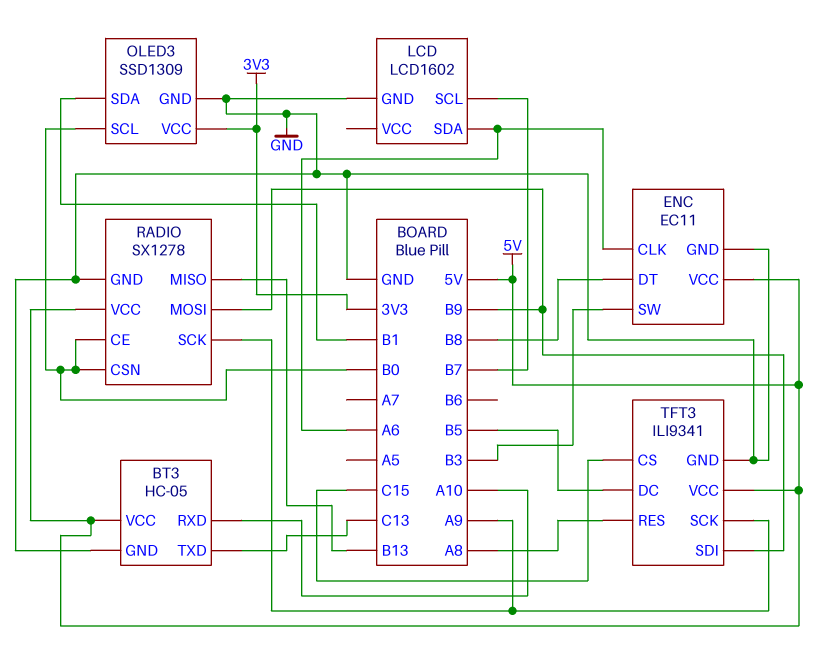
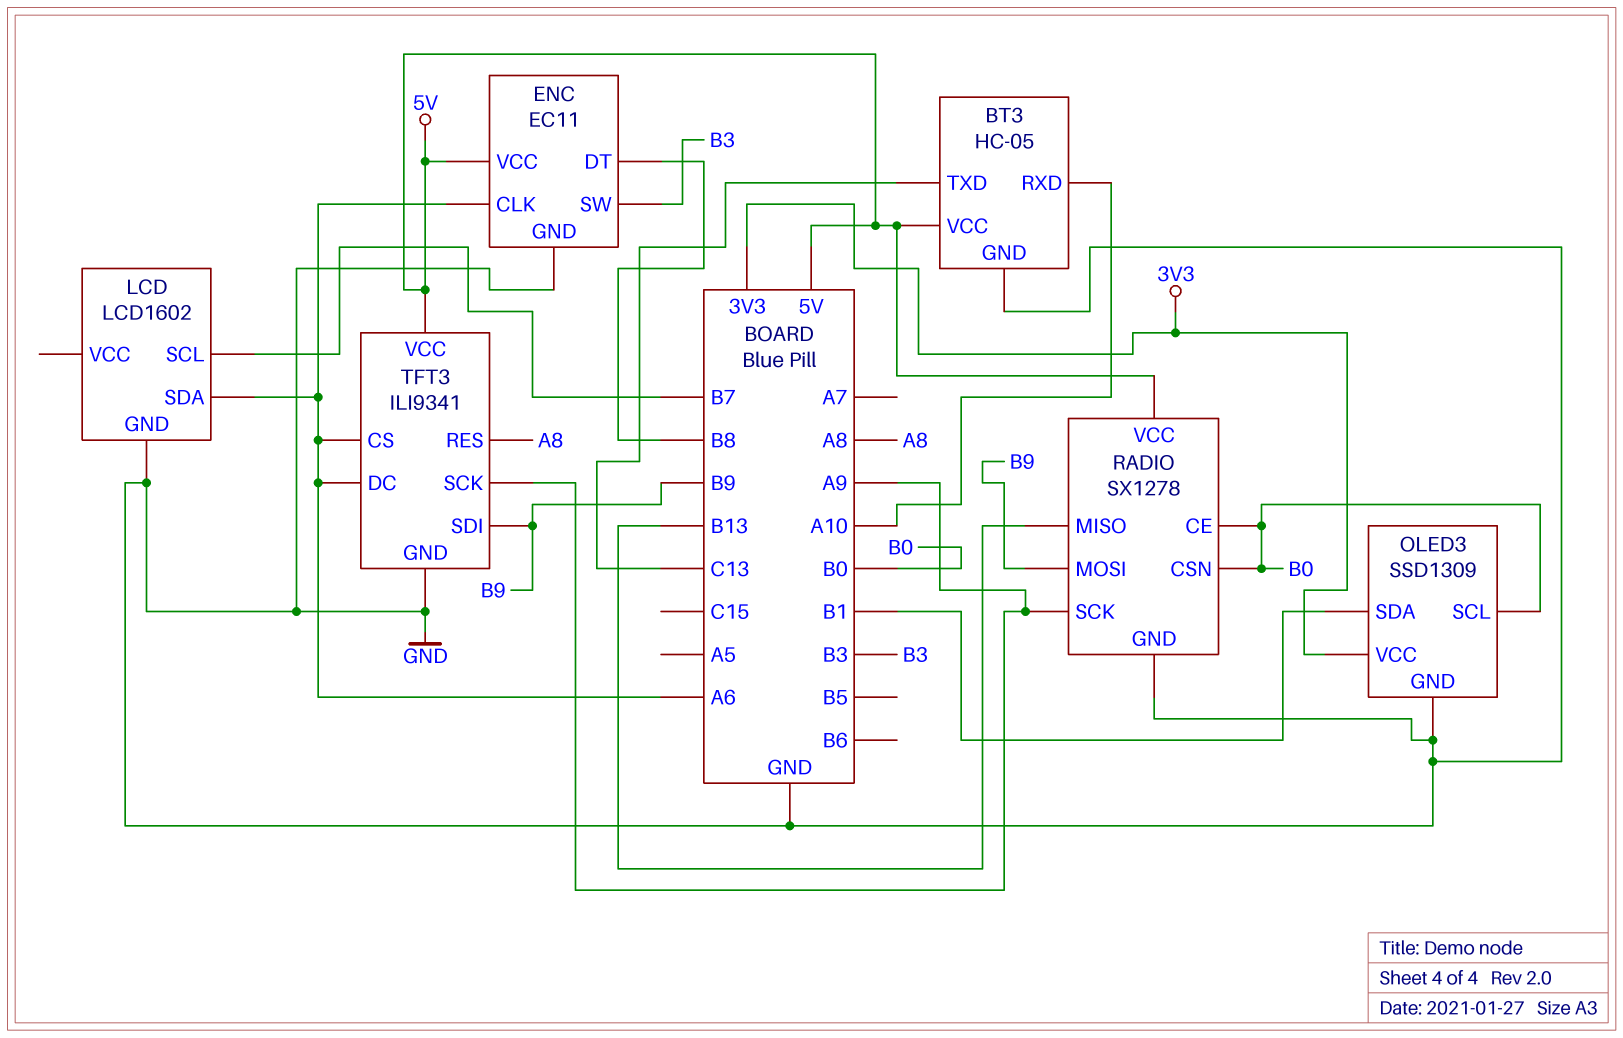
TFT3 pin CS: C15 -> A6
TFT3 pin DC: B5 -> A6

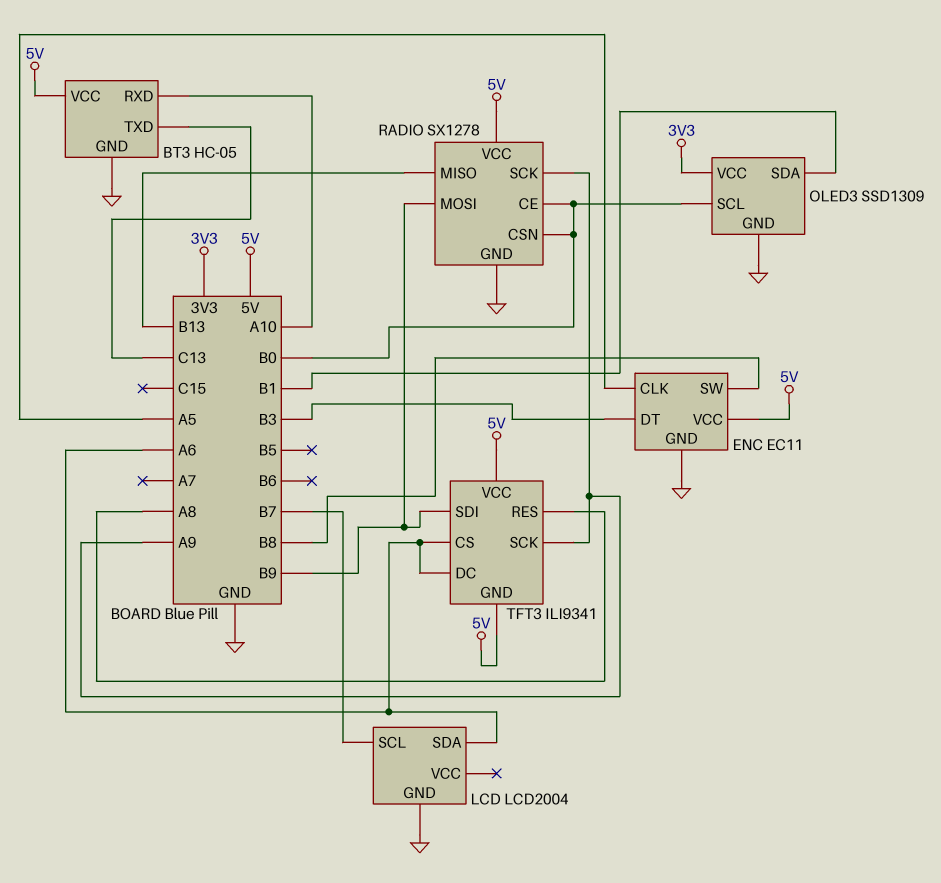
ENC pin CLK: A6 -> A5
ENC pin DT: B8 -> B3
ENC pin SW: B3 -> B8
LCD: LCD1602 -> LCD2004
TFT3 pin GND: GND -> 5V

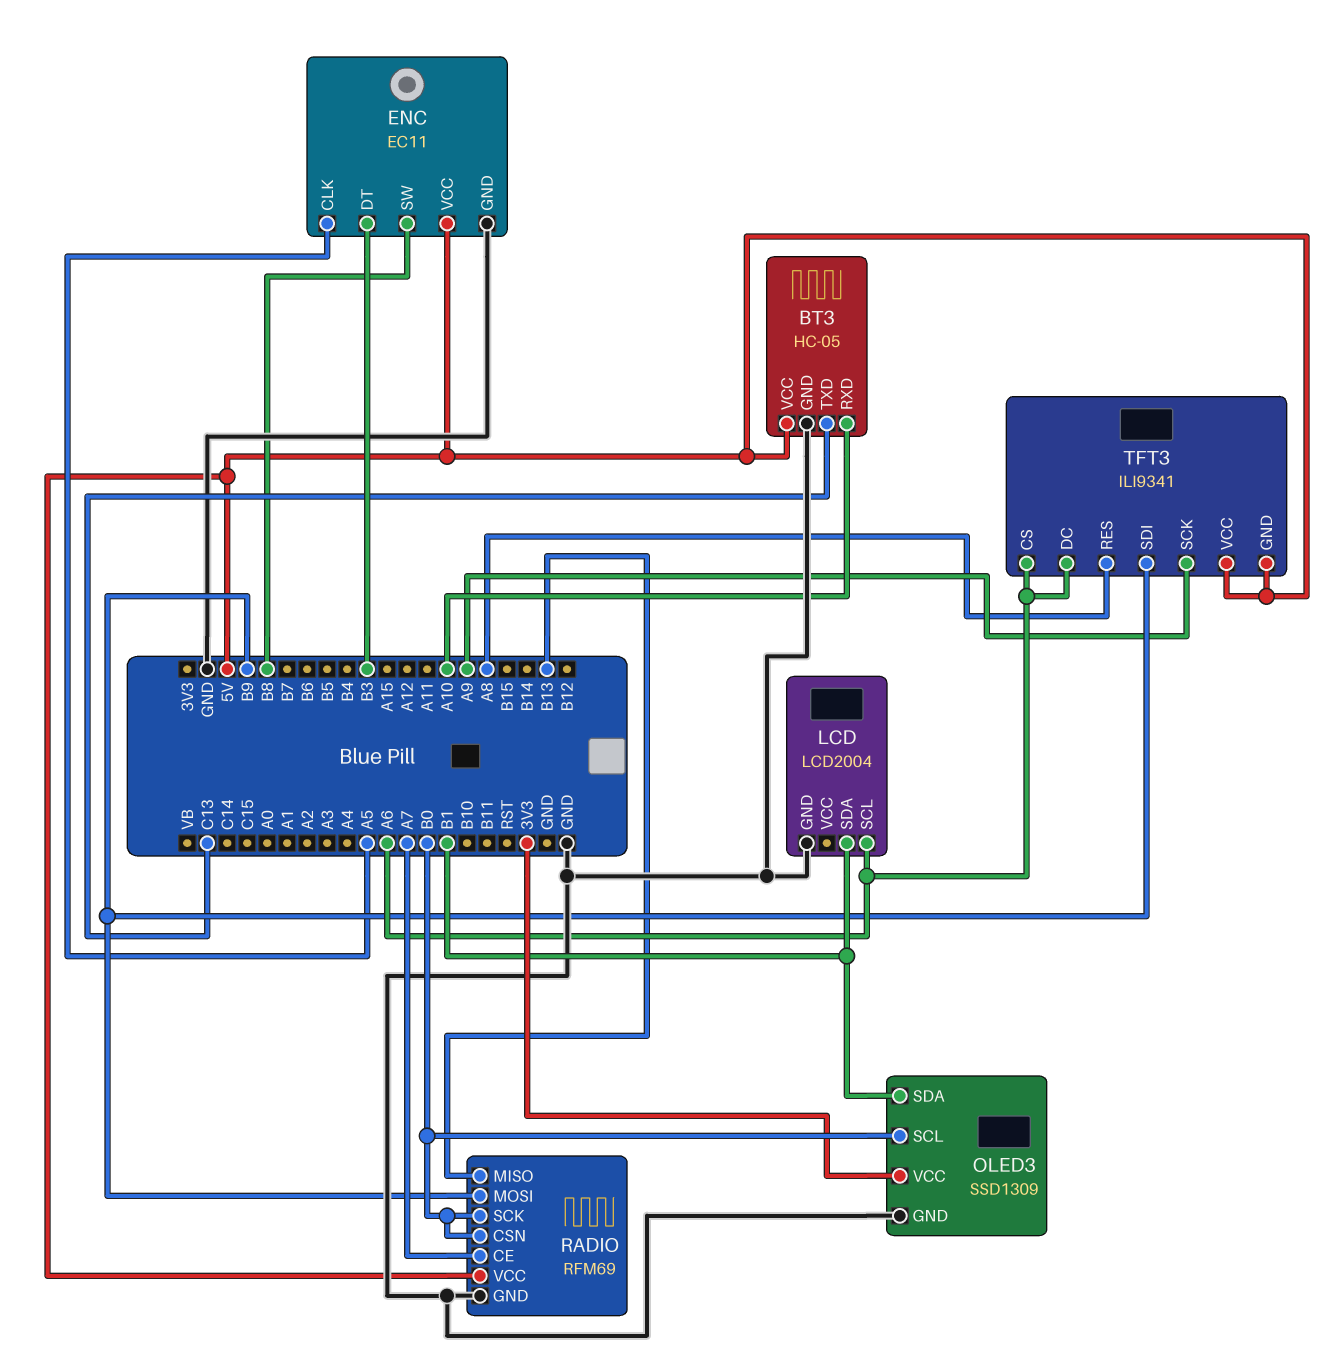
LCD pin SCL: B7 -> A6
LCD pin SDA: A6 -> B1
RADIO: SX1278 -> RFM69
RADIO pin CE: B0 -> A7
RADIO pin SCK: A9 -> B0

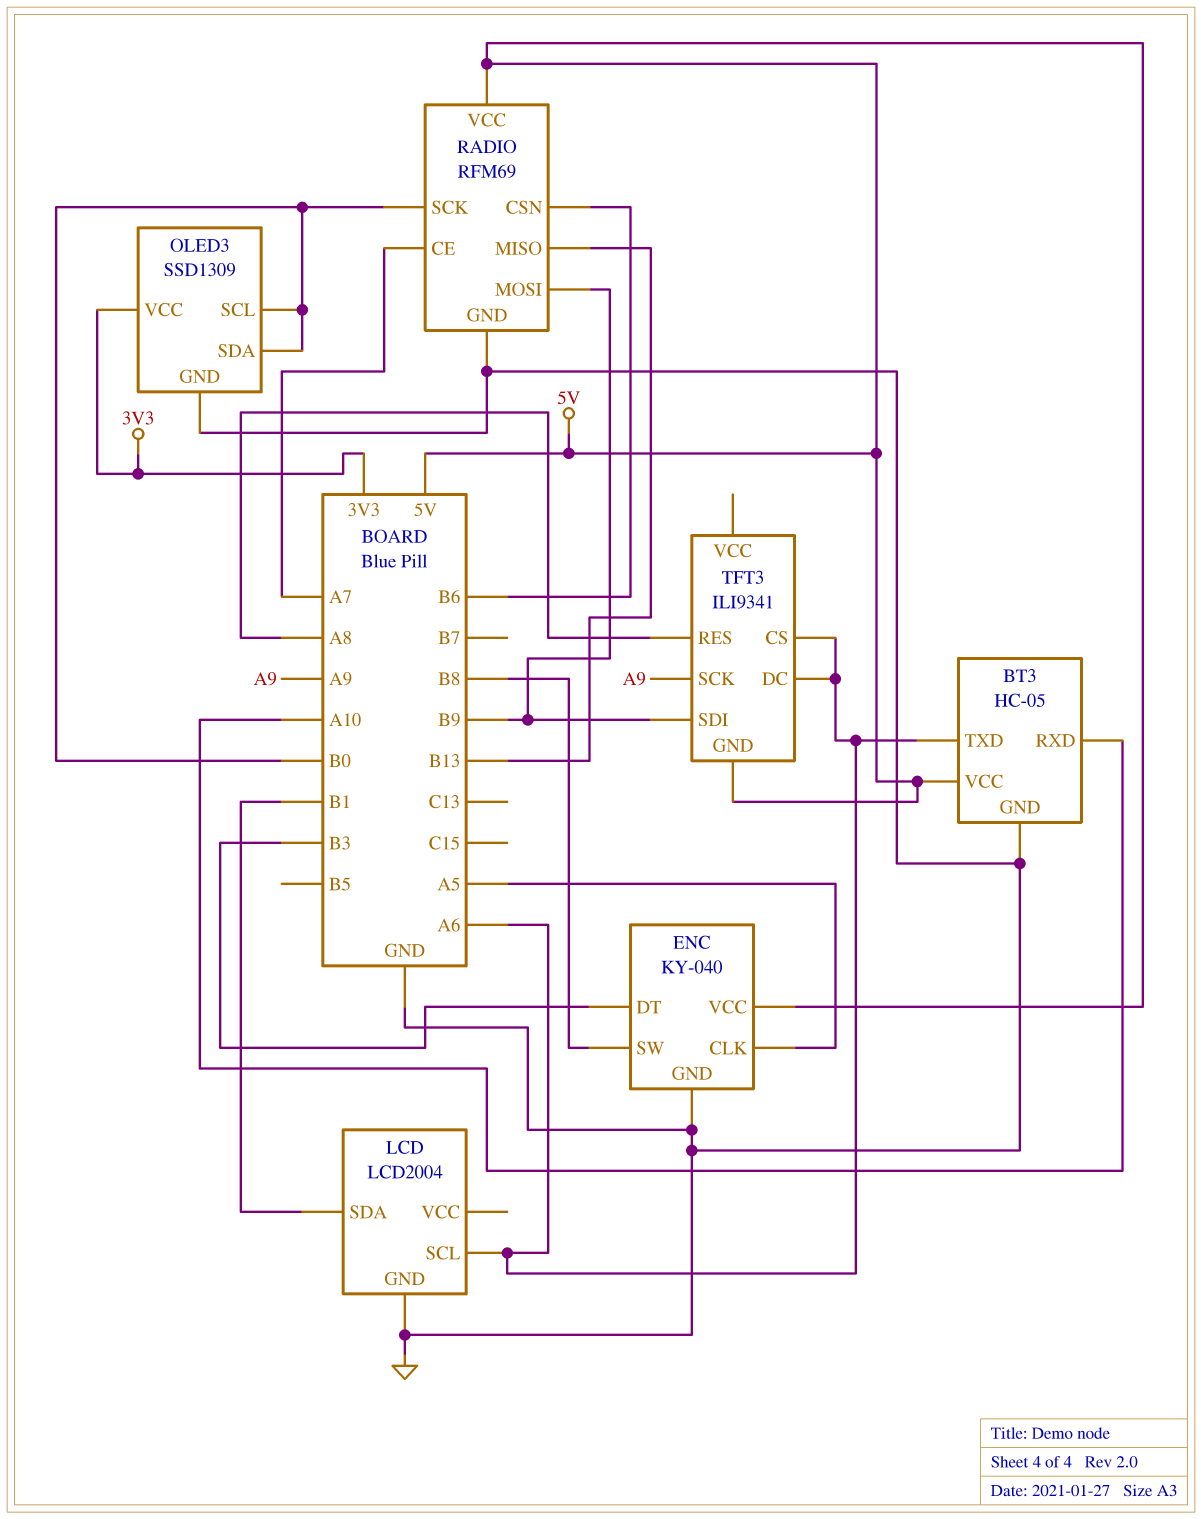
BT3 pin TXD: C13 -> A6
ENC: EC11 -> KY-040
OLED3 pin SDA: B1 -> B0
RADIO pin CSN: B0 -> B6
TFT3 pin VCC: 5V -> none

